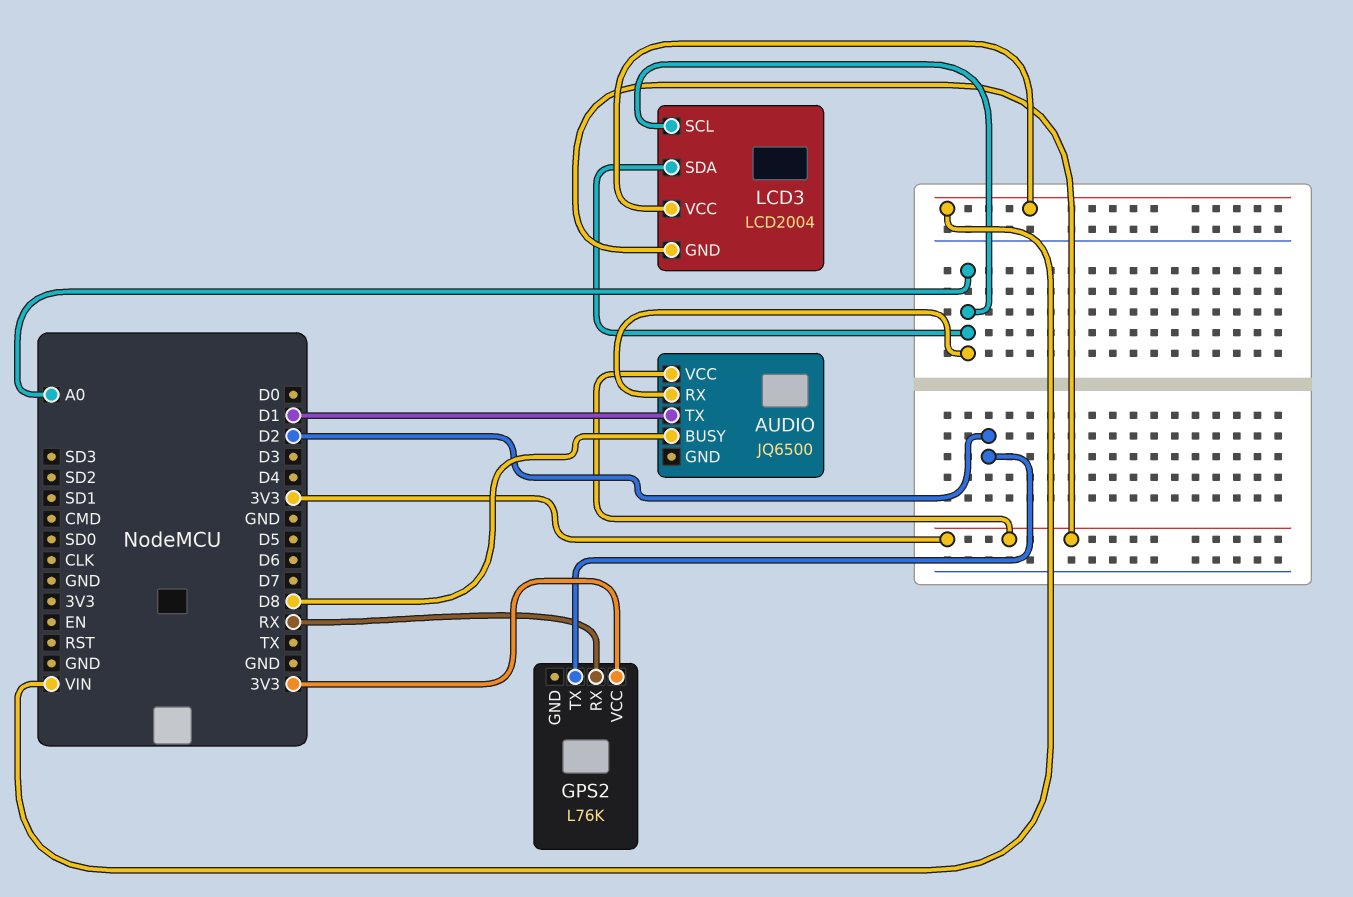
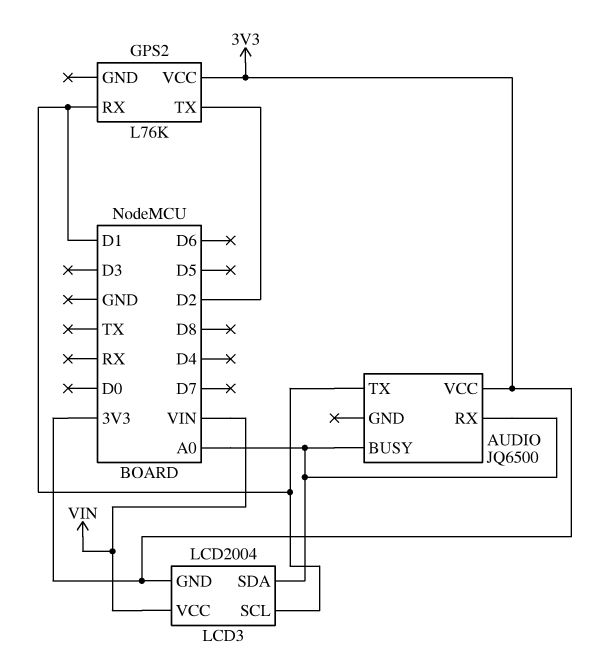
AUDIO pin BUSY: D8 -> A0
GPS2 pin RX: RX -> D1
LCD3 pin SCL: A0 -> D1

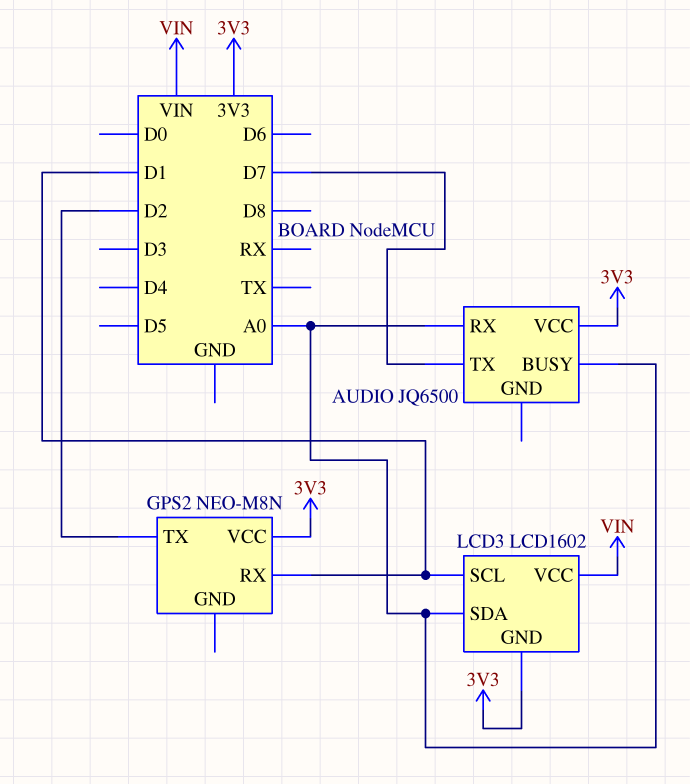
AUDIO pin TX: D1 -> D7
GPS2: L76K -> NEO-M8N
LCD3: LCD2004 -> LCD1602

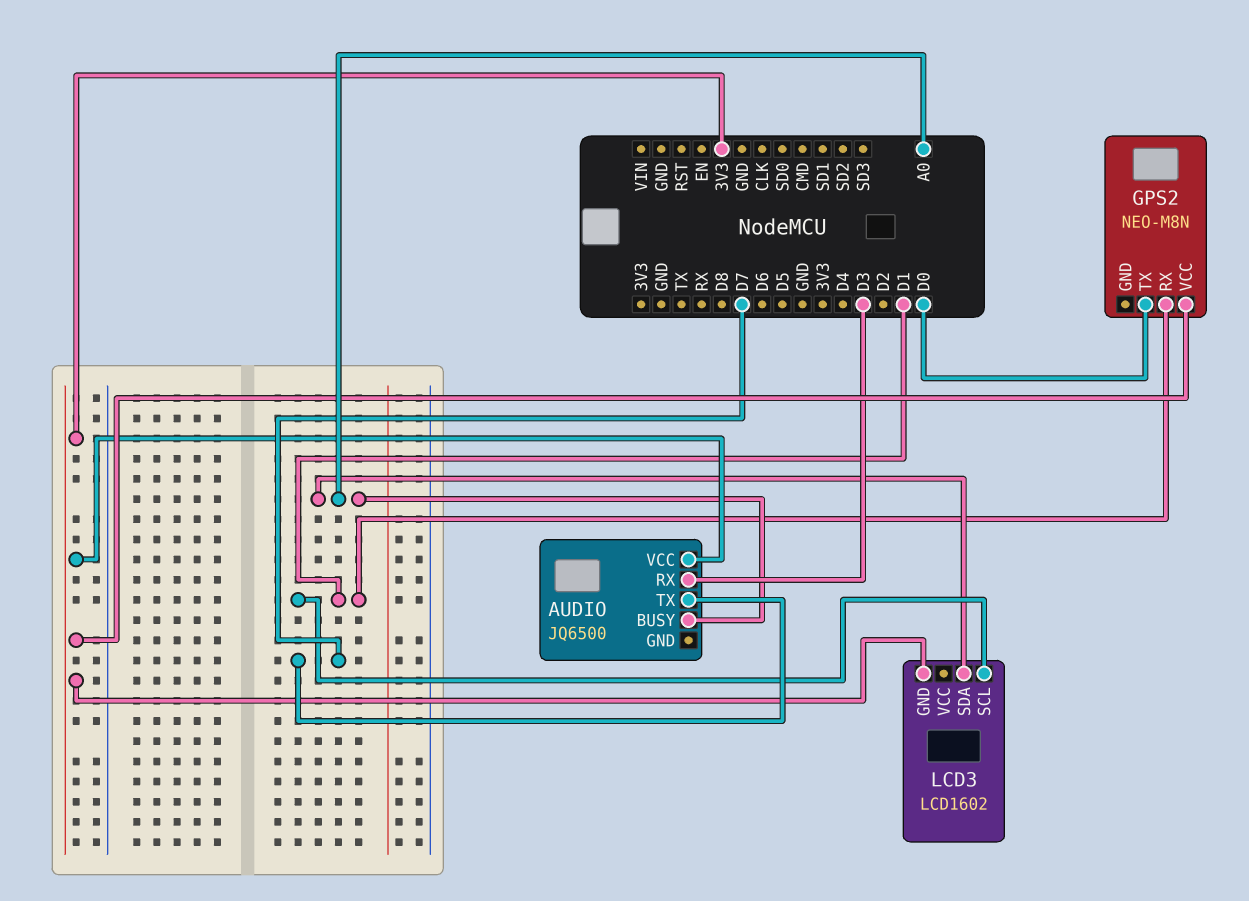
AUDIO pin RX: A0 -> D3
GPS2 pin TX: D2 -> D0
LCD3 pin VCC: VIN -> none

